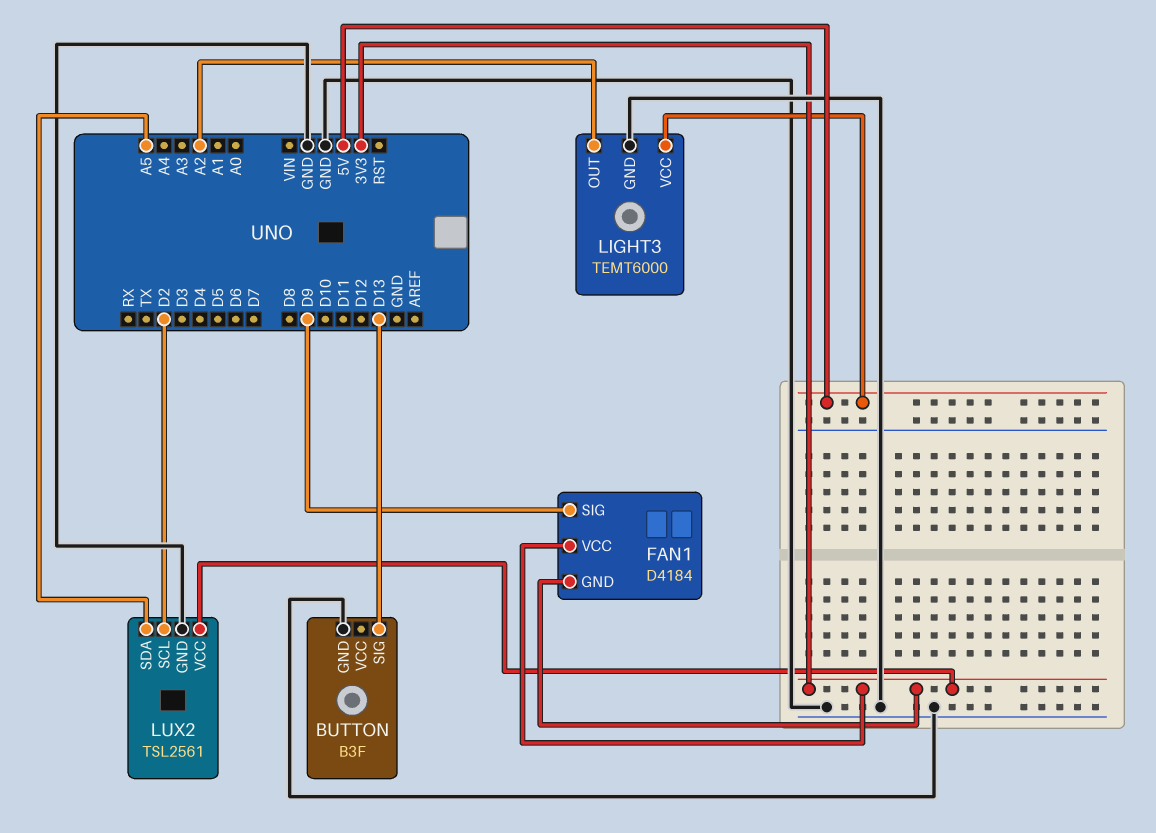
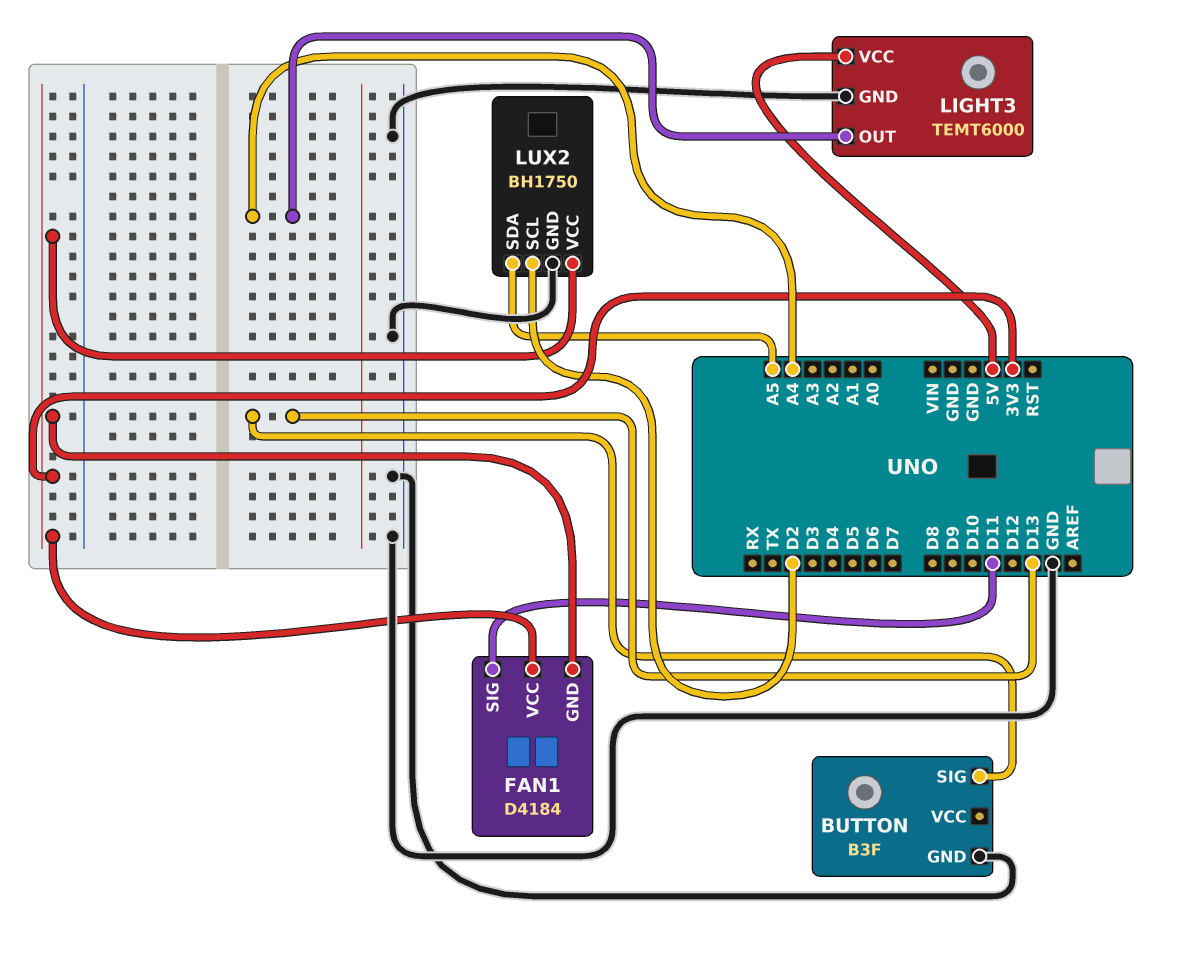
FAN1 pin SIG: D9 -> D11
LIGHT3 pin OUT: A2 -> A4
LUX2: TSL2561 -> BH1750

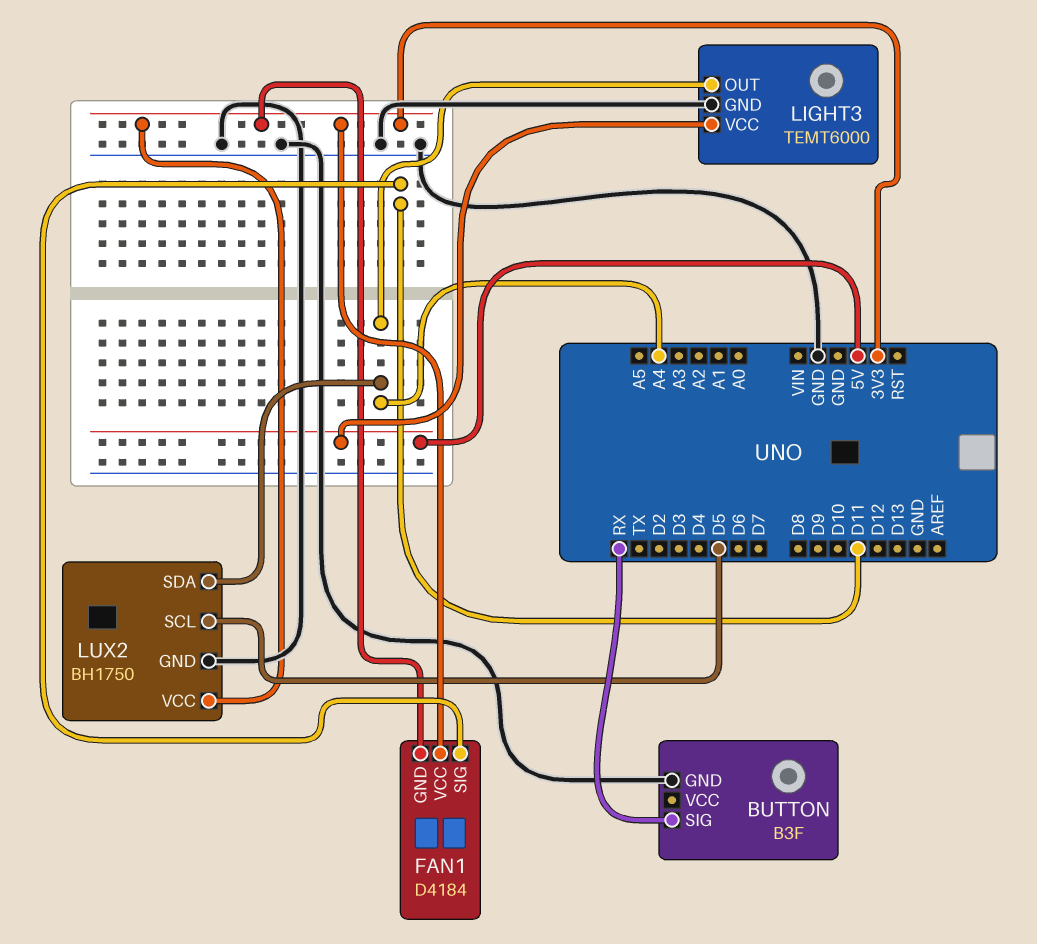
BUTTON pin SIG: D13 -> RX
LUX2 pin SCL: D2 -> D5
LUX2 pin SDA: A5 -> A4

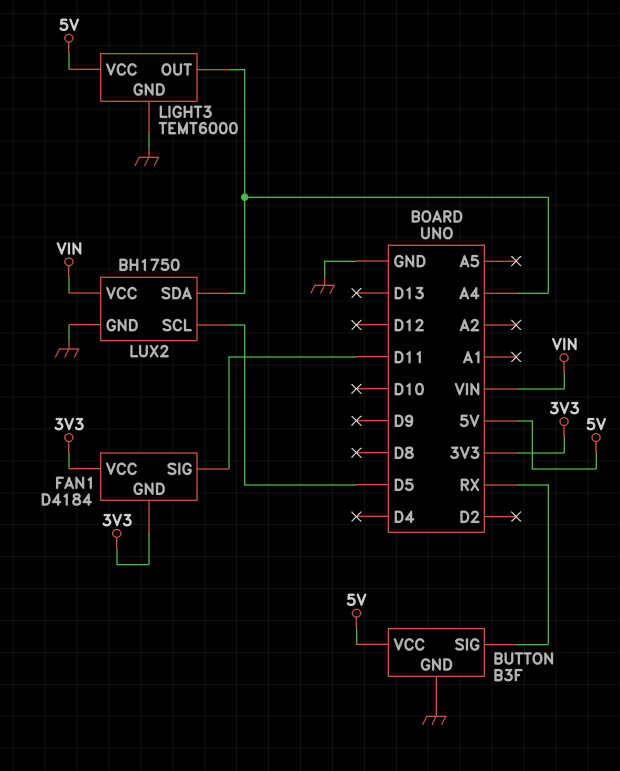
BUTTON pin VCC: none -> 5V
LUX2 pin VCC: 3V3 -> VIN

